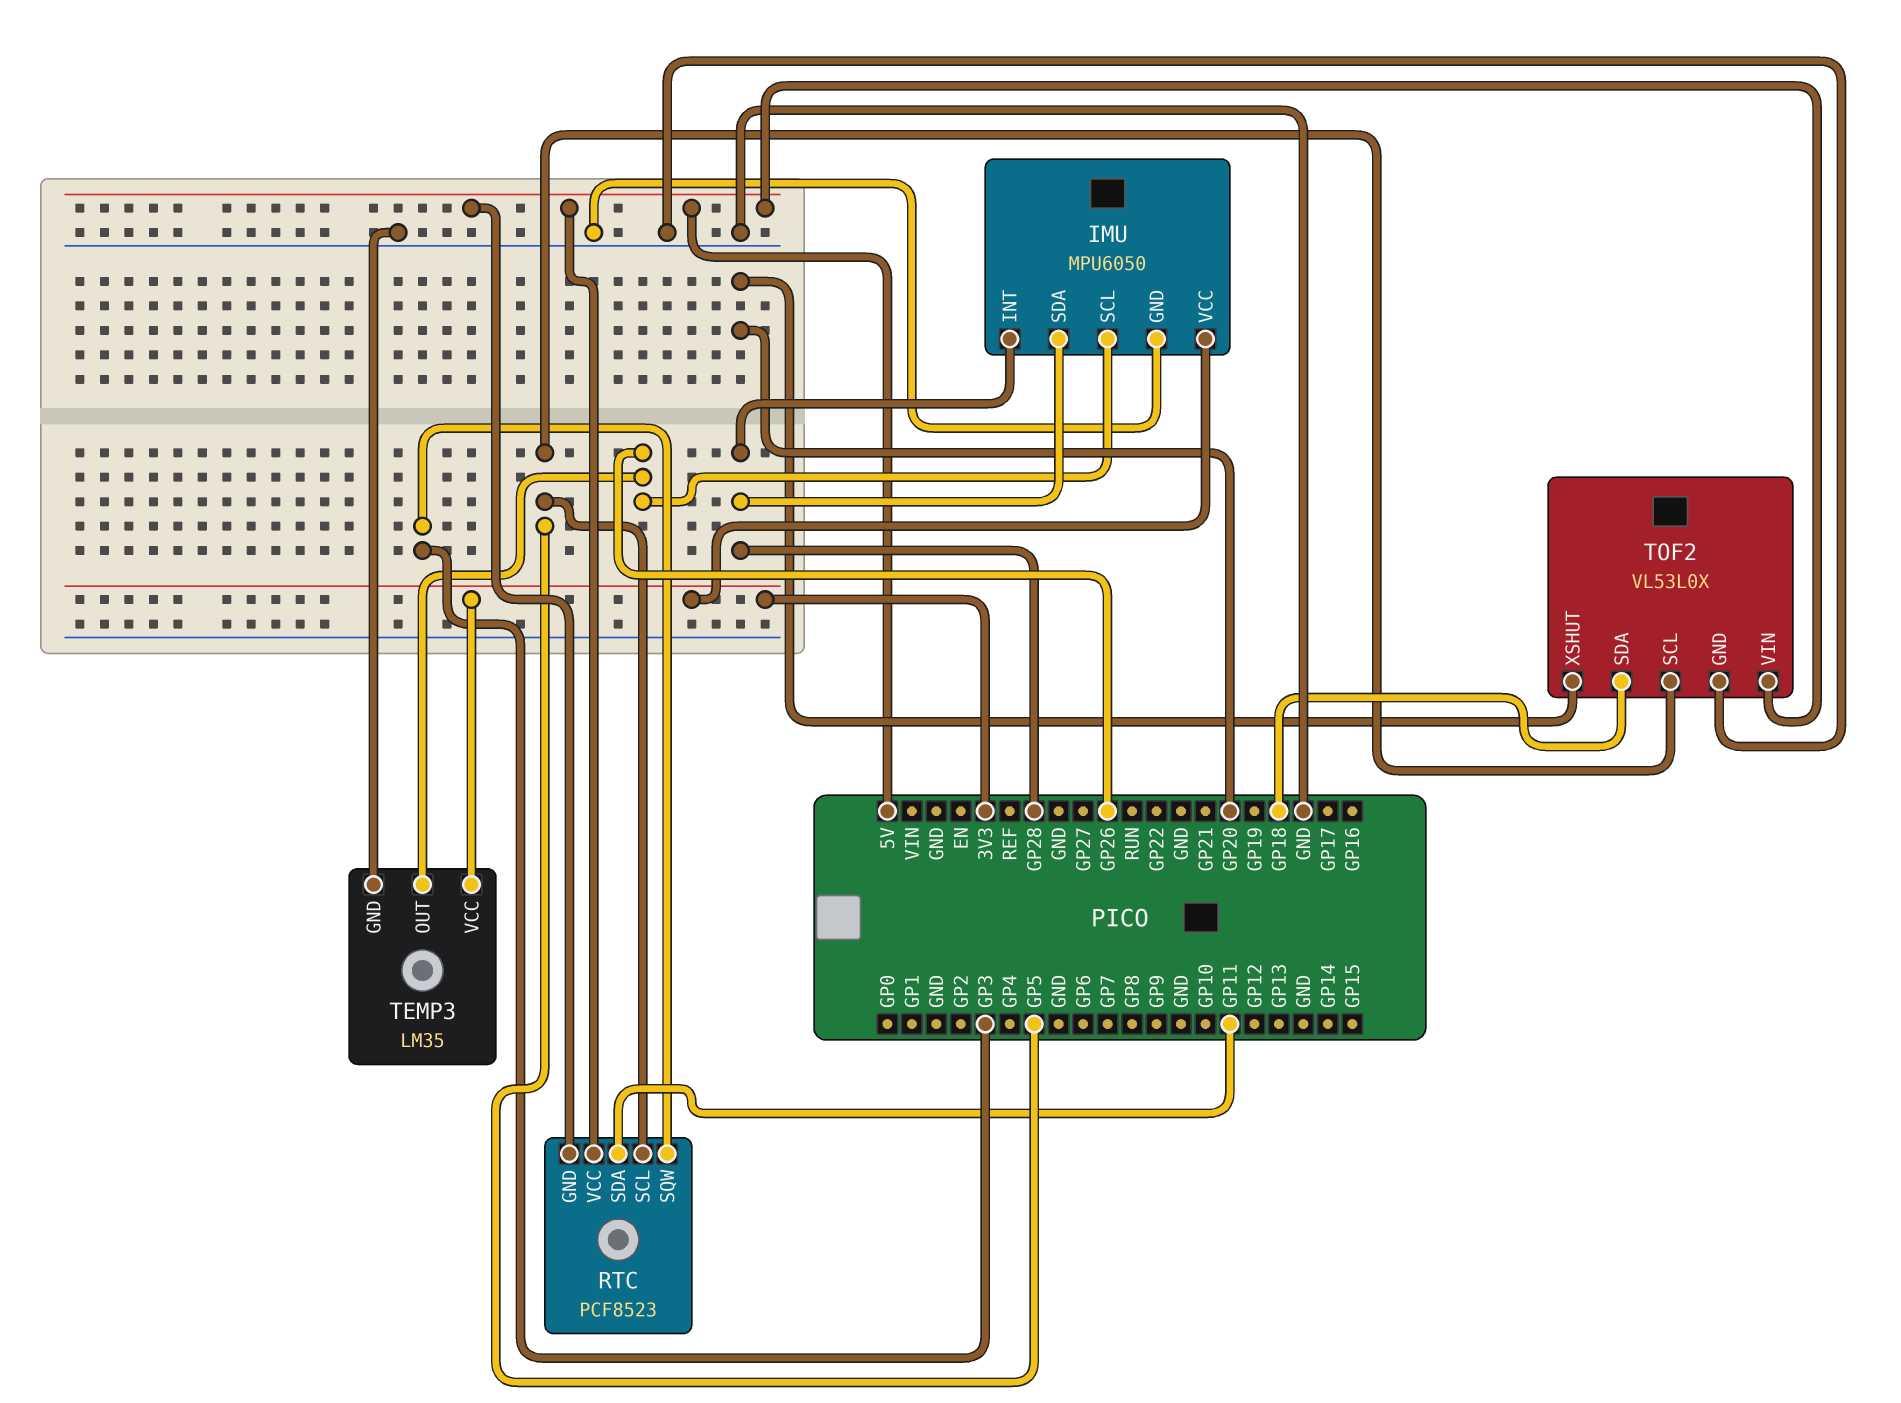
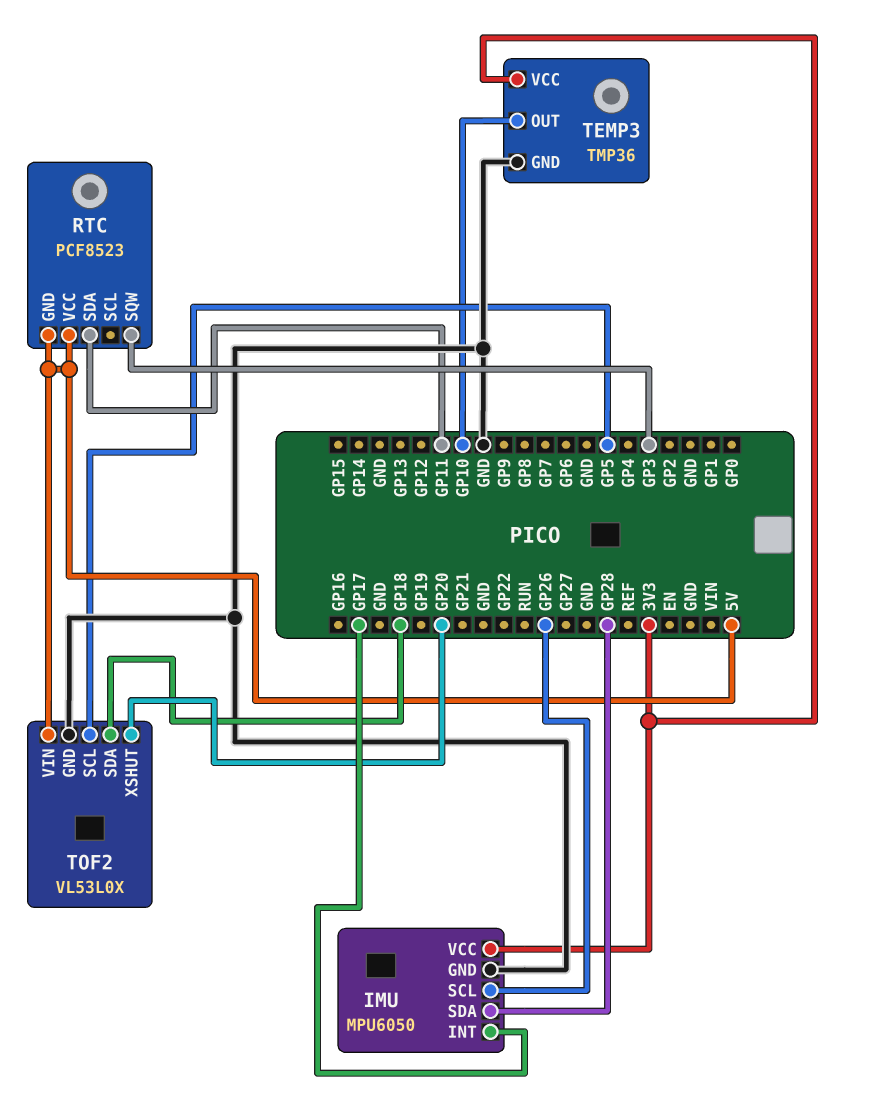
IMU pin INT: GP28 -> GP17
RTC pin SCL: GP5 -> none
TEMP3: LM35 -> TMP36
TEMP3 pin OUT: GP26 -> GP10

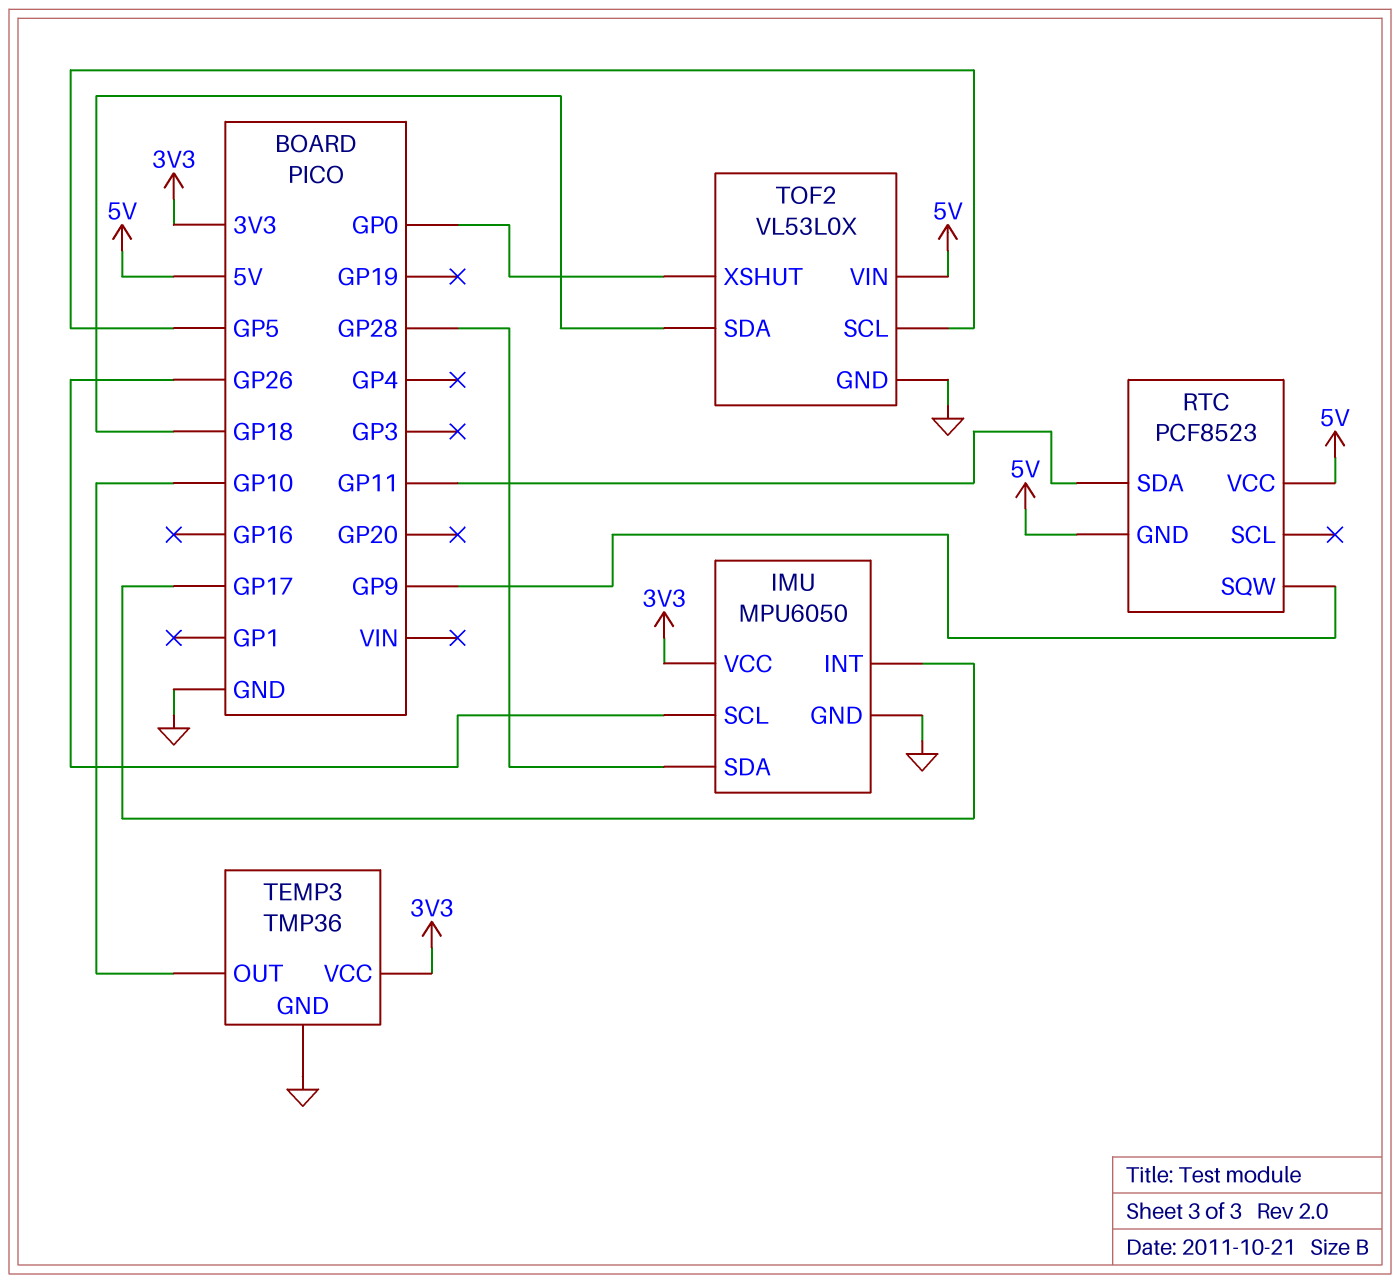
RTC pin SQW: GP3 -> GP9
TOF2 pin XSHUT: GP20 -> GP0

